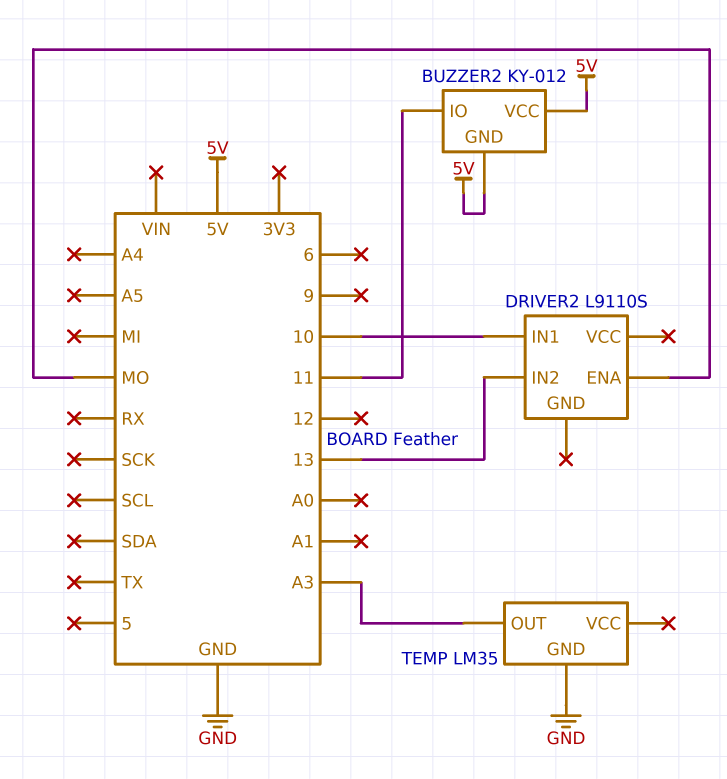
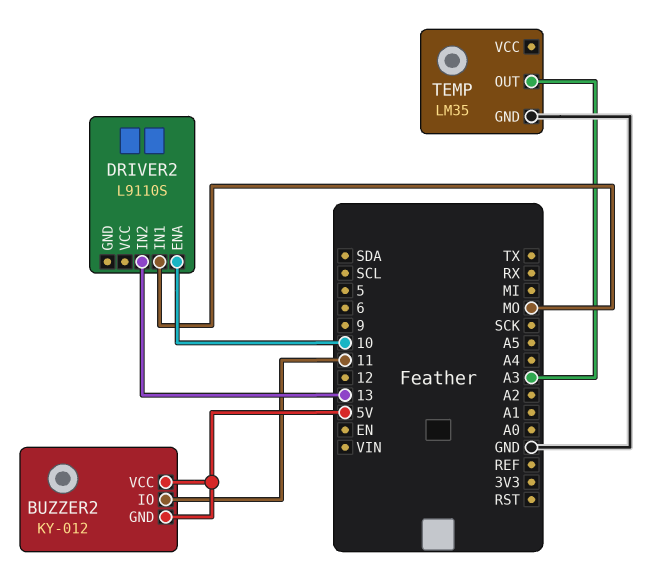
DRIVER2 pin ENA: MO -> 10
DRIVER2 pin IN1: 10 -> MO

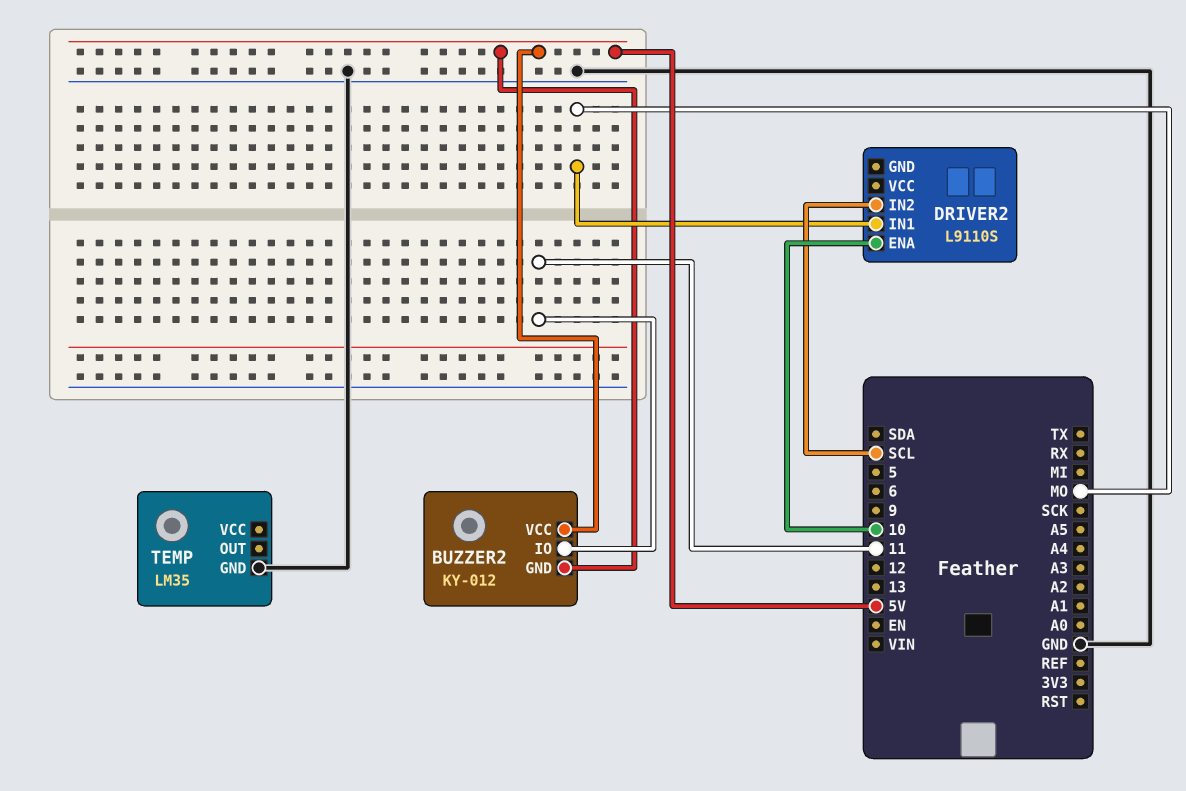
DRIVER2 pin IN2: 13 -> SCL
TEMP pin OUT: A3 -> none

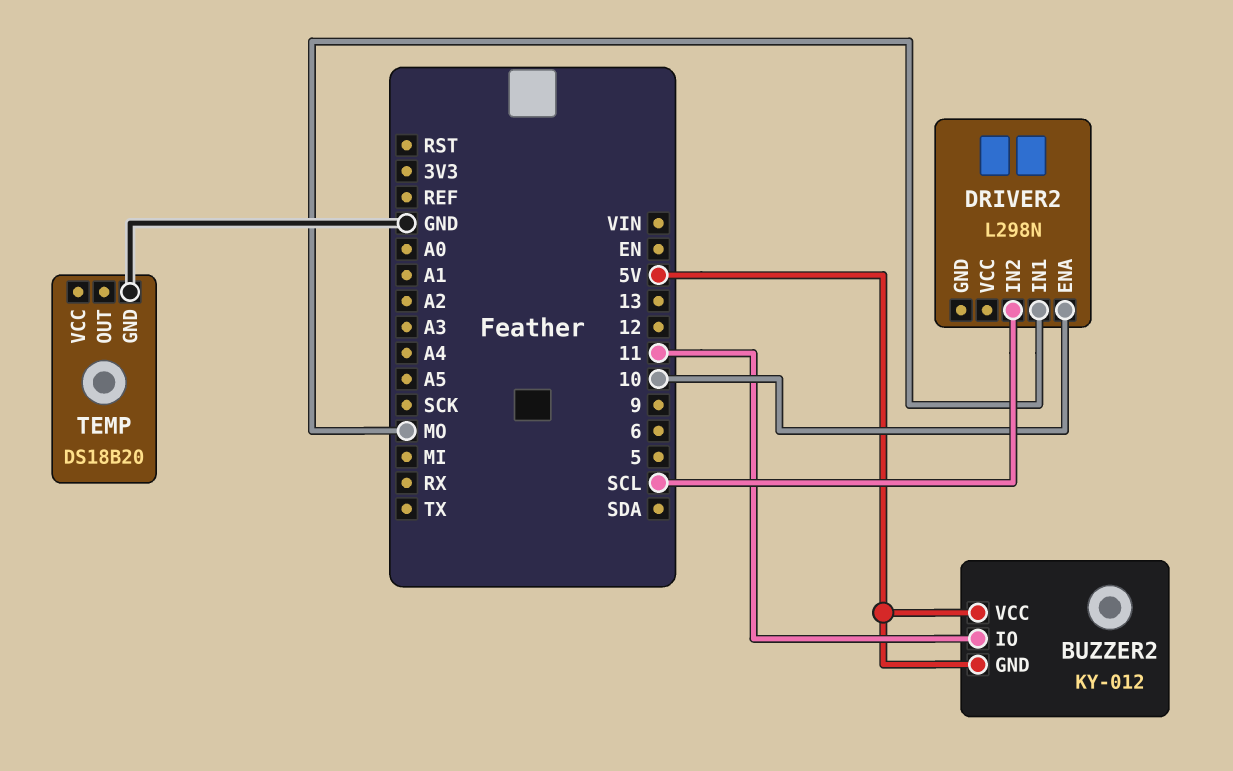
DRIVER2: L9110S -> L298N
TEMP: LM35 -> DS18B20

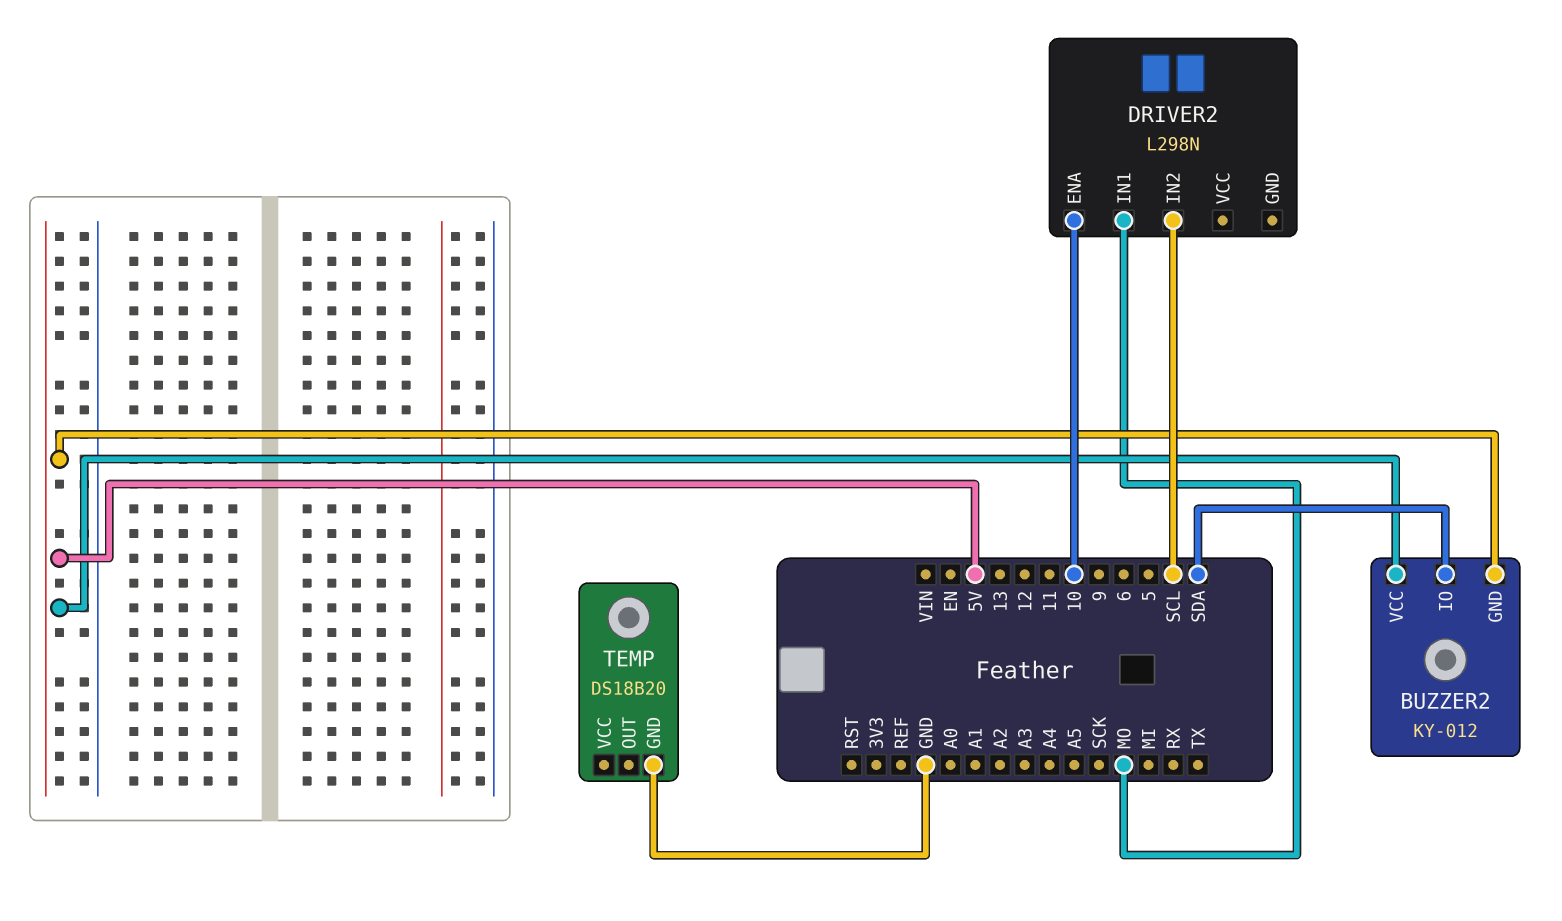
BUZZER2 pin IO: 11 -> SDA

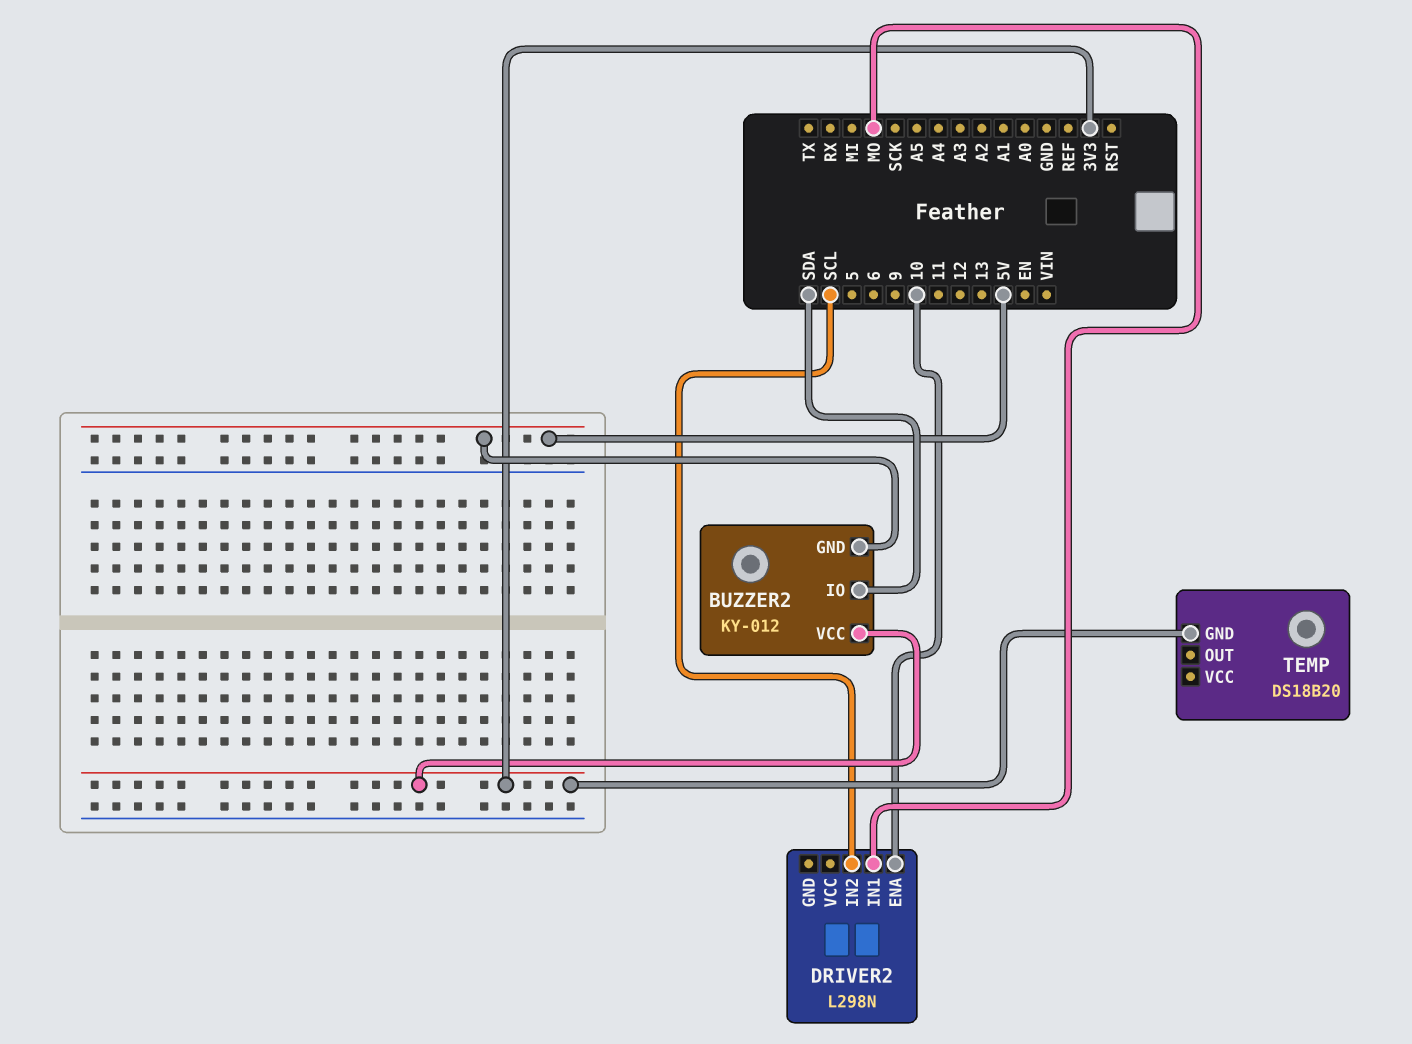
BUZZER2 pin VCC: 5V -> 3V3
TEMP pin GND: GND -> 3V3

